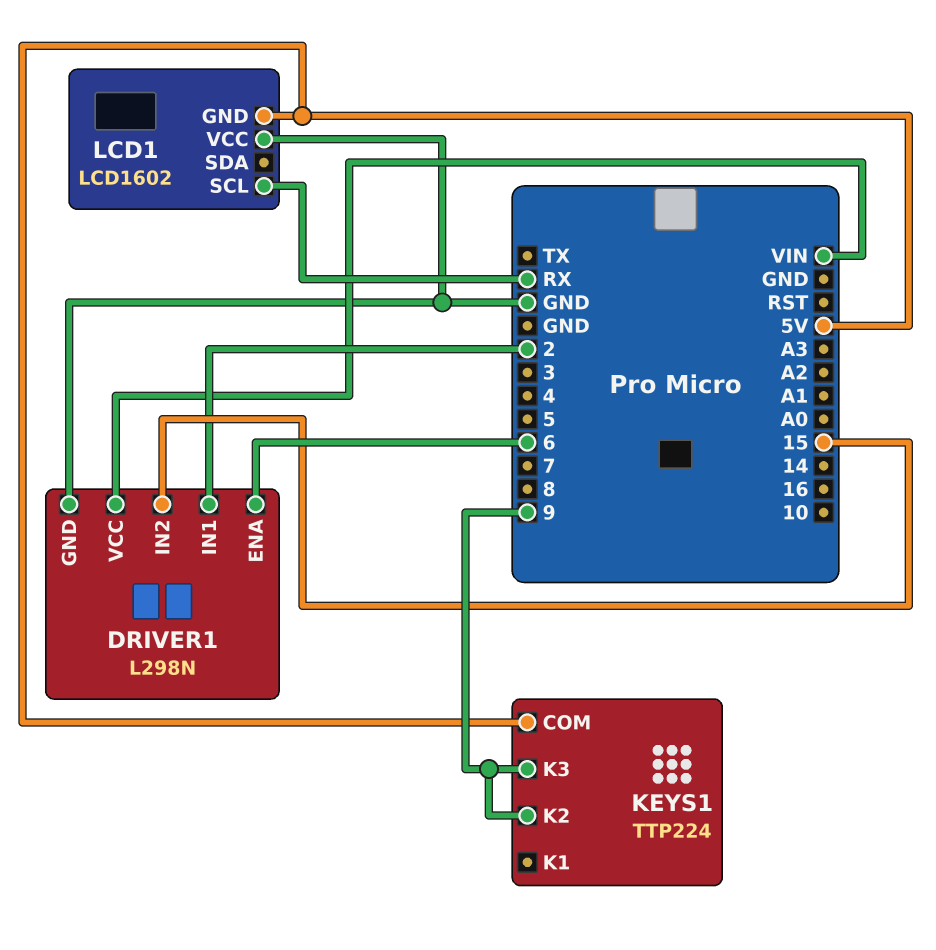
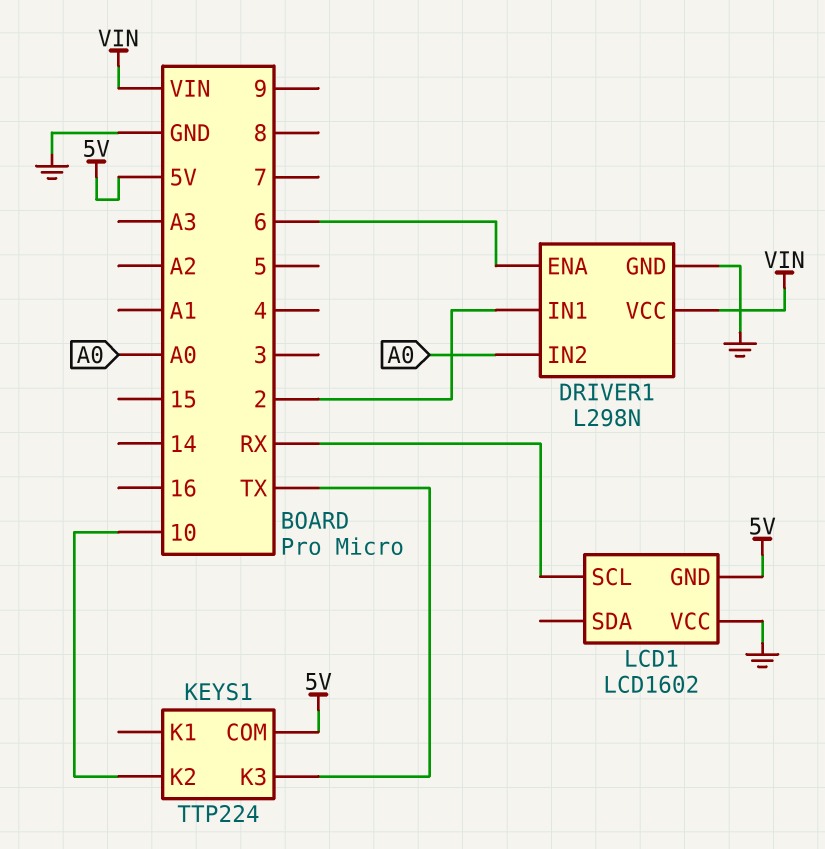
DRIVER1 pin IN2: 15 -> A0
KEYS1 pin K2: 9 -> 10
KEYS1 pin K3: 9 -> TX

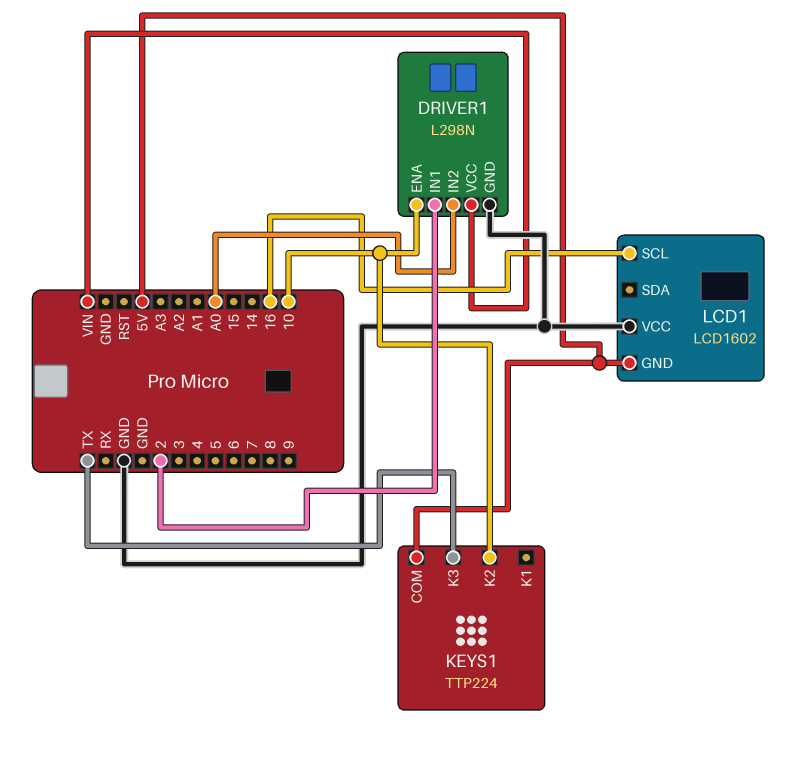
DRIVER1 pin ENA: 6 -> 10
LCD1 pin SCL: RX -> 16

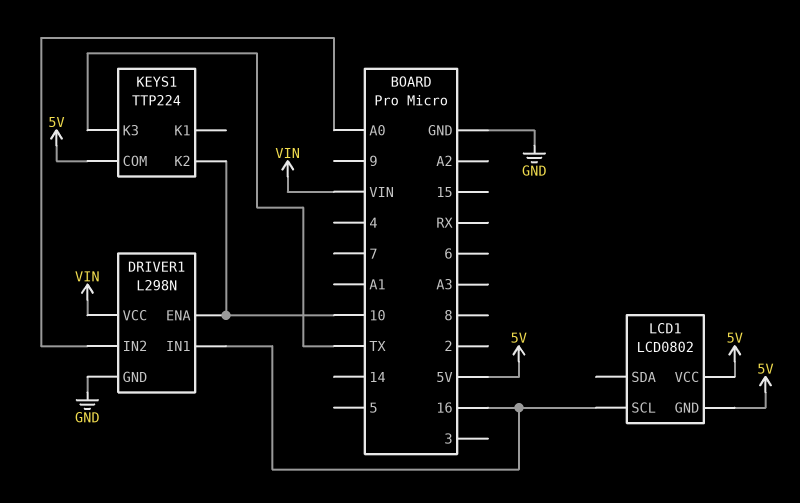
DRIVER1 pin IN1: 2 -> 16
LCD1: LCD1602 -> LCD0802
LCD1 pin VCC: GND -> 5V

